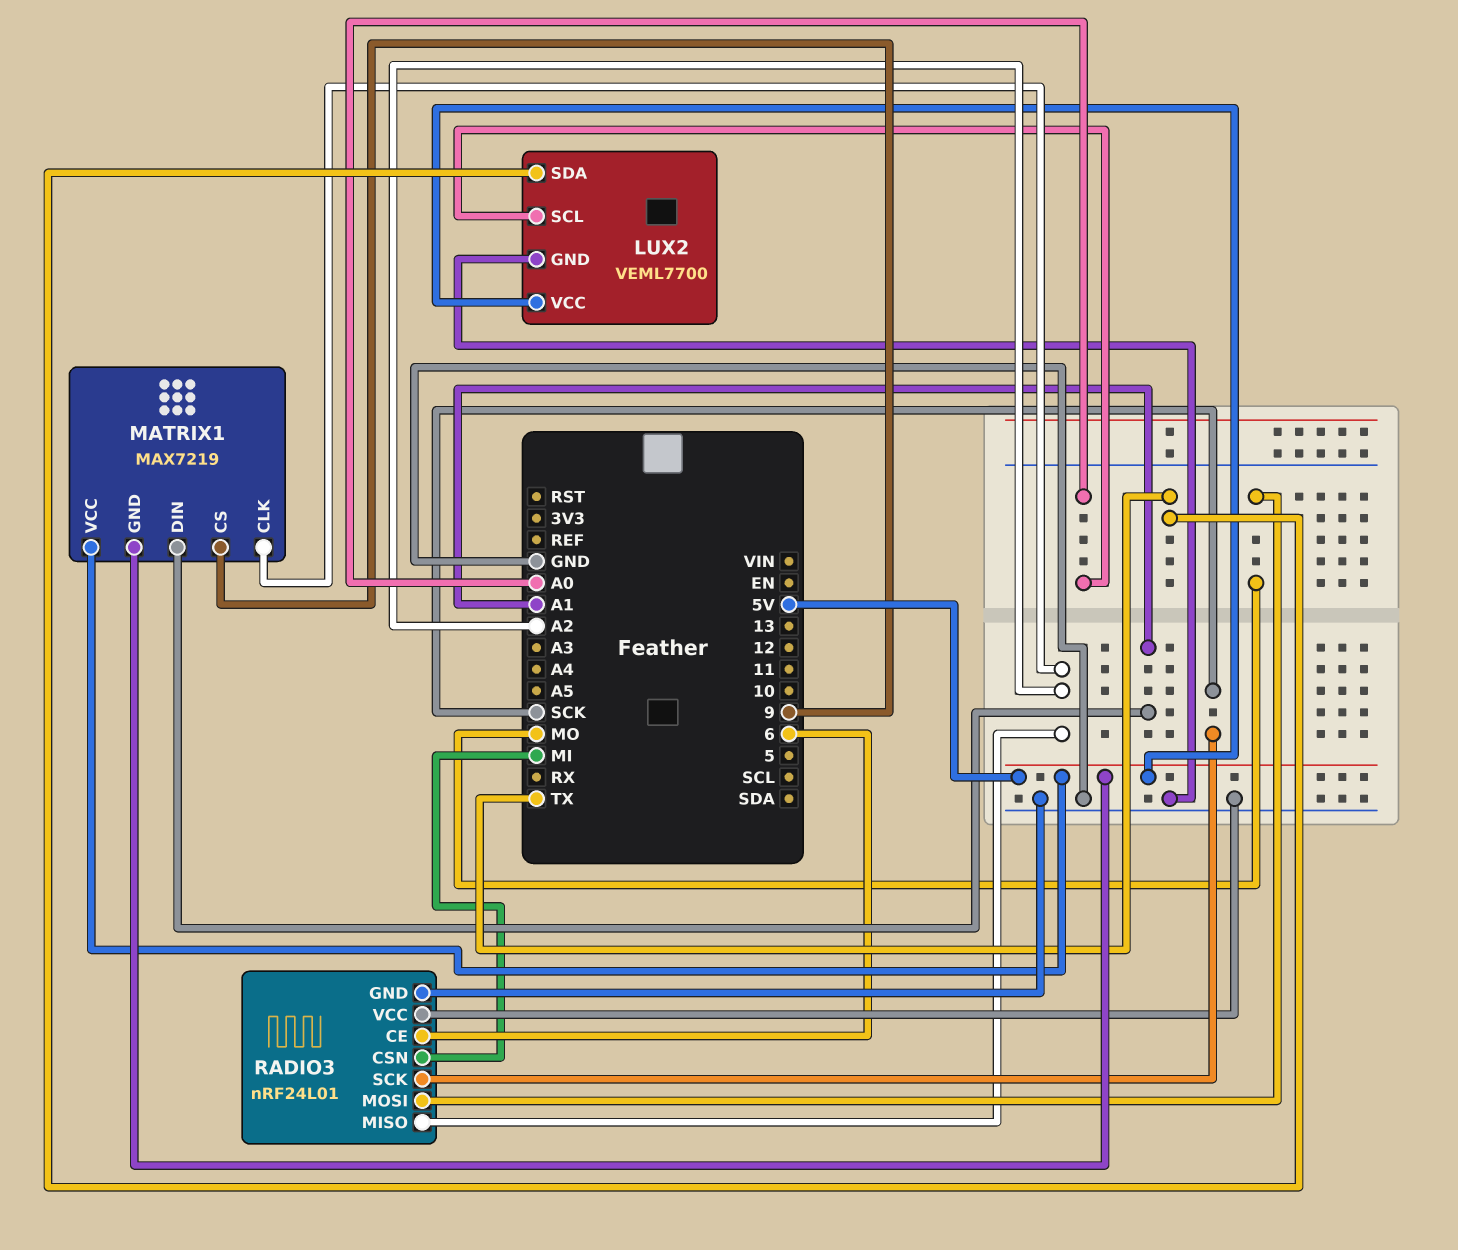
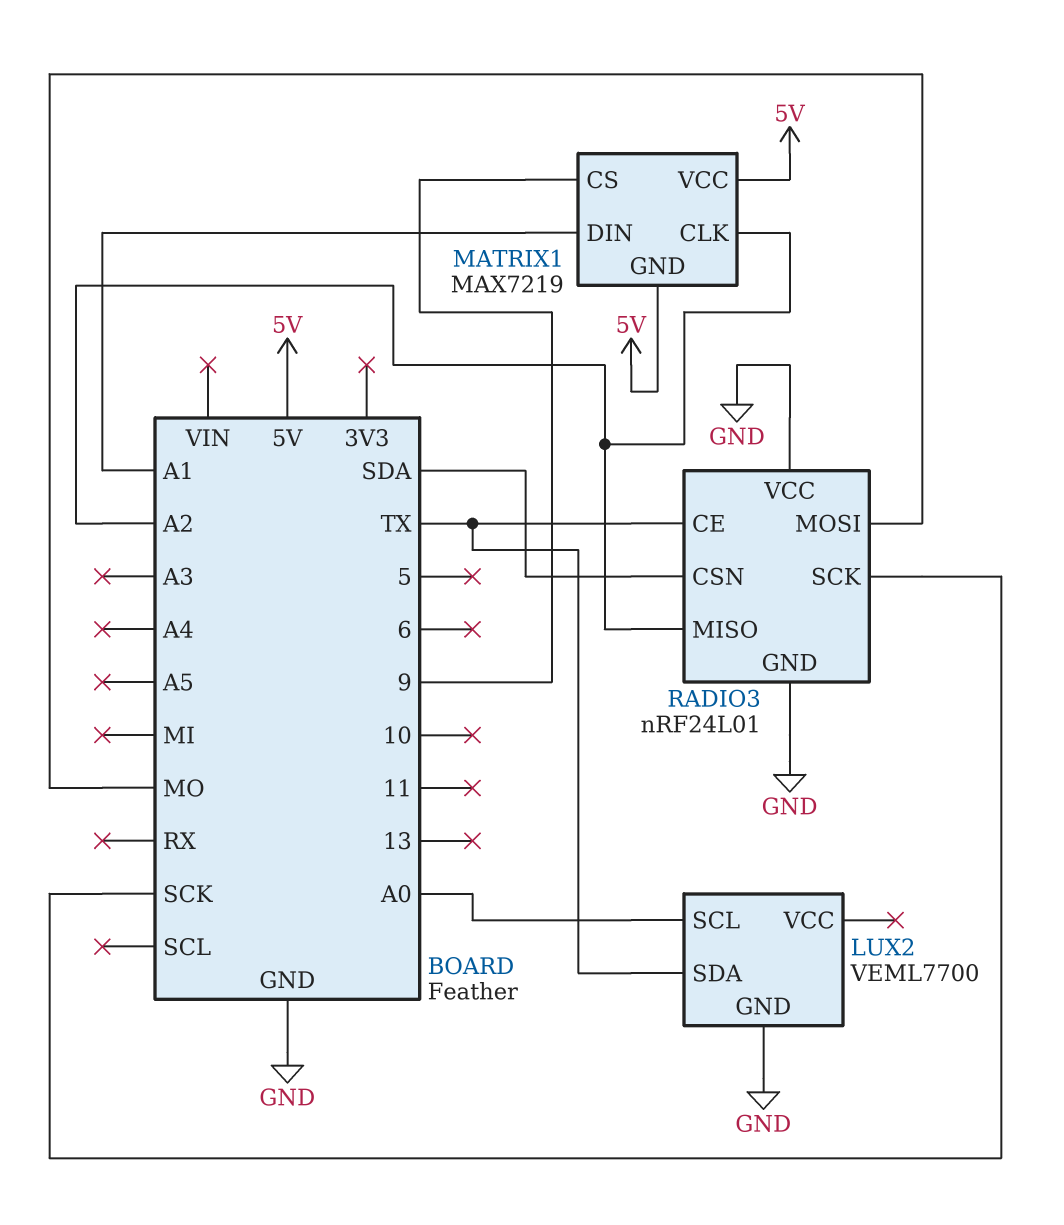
LUX2 pin VCC: 5V -> none
RADIO3 pin CE: 6 -> TX
RADIO3 pin CSN: MI -> SDA

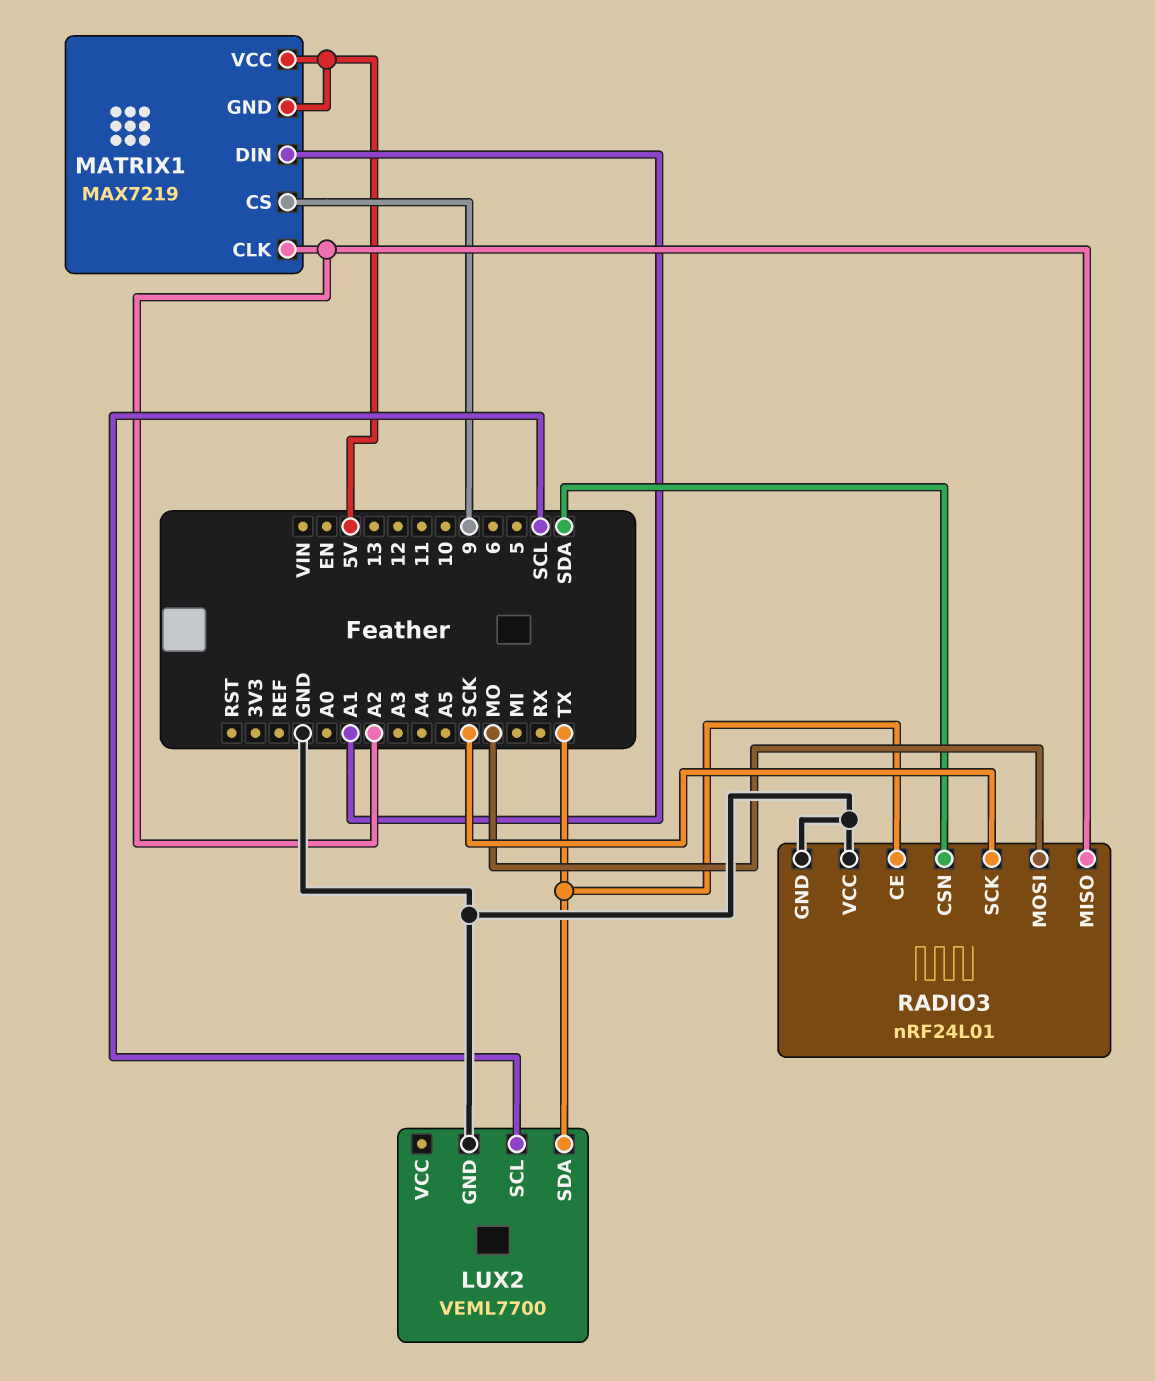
LUX2 pin SCL: A0 -> SCL

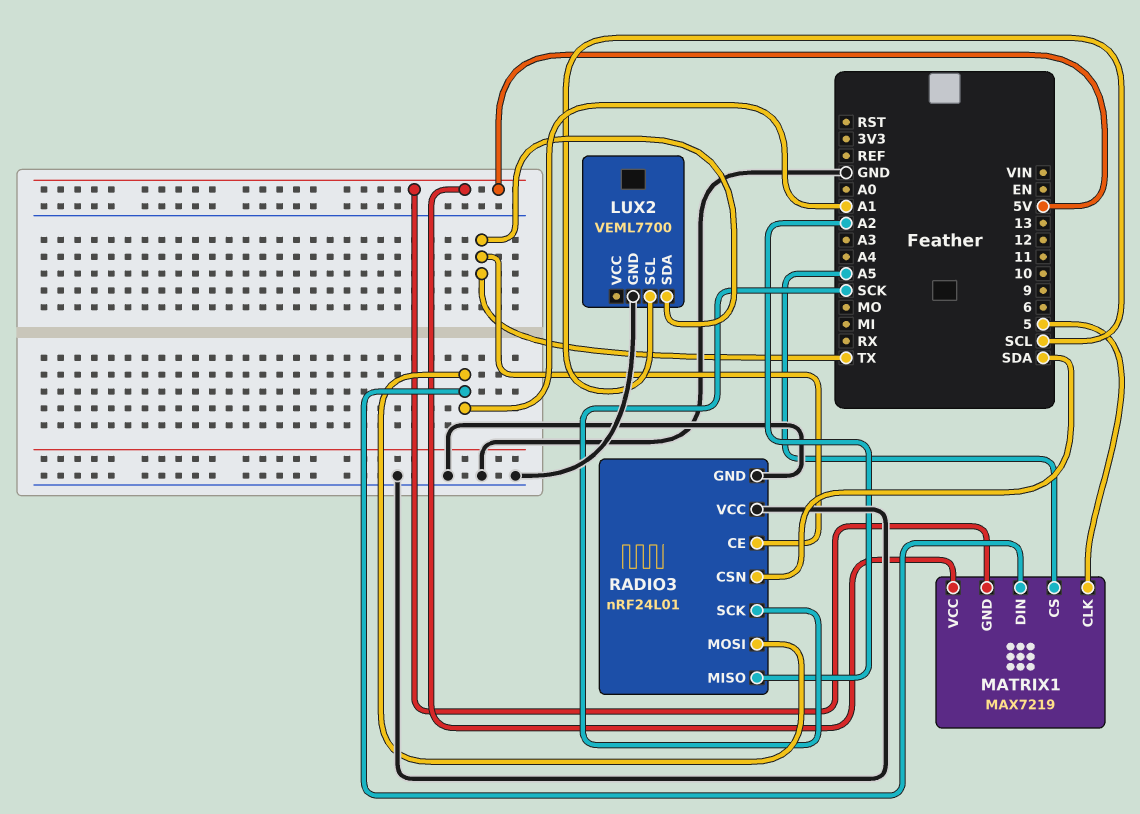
MATRIX1 pin CLK: A2 -> 5
MATRIX1 pin CS: 9 -> A5
RADIO3 pin MOSI: MO -> A1

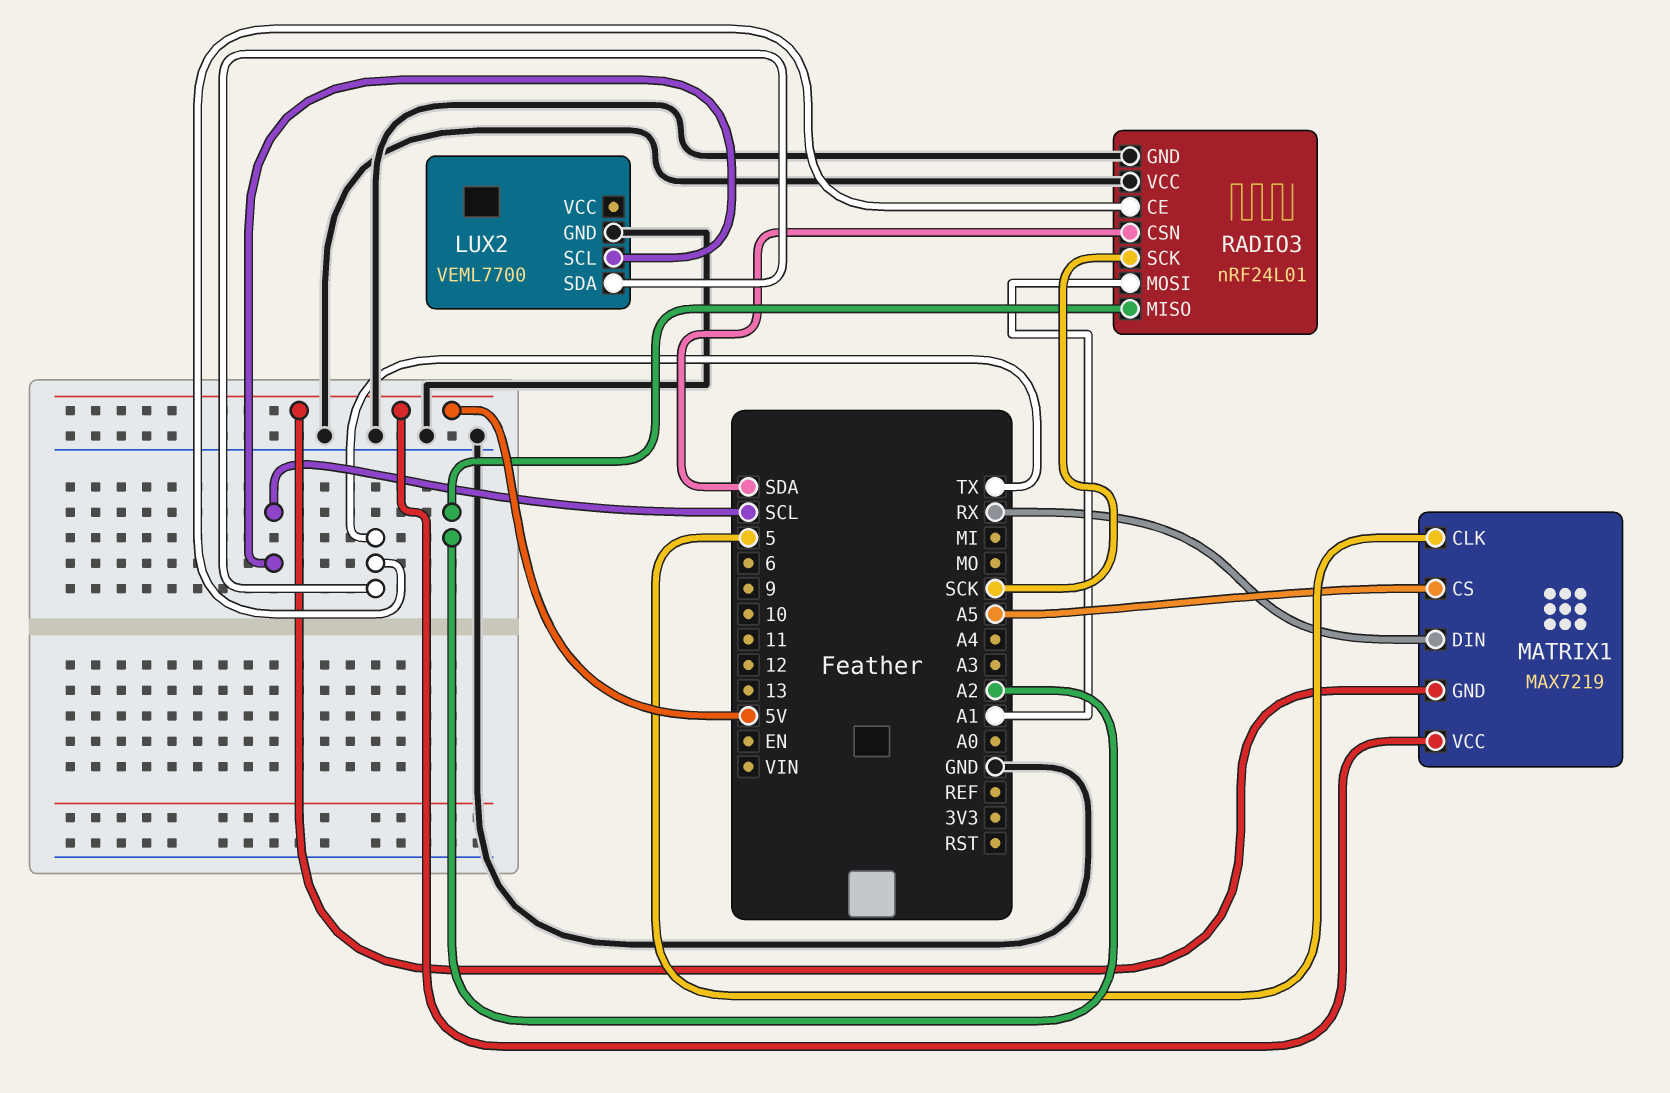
MATRIX1 pin DIN: A1 -> RX

